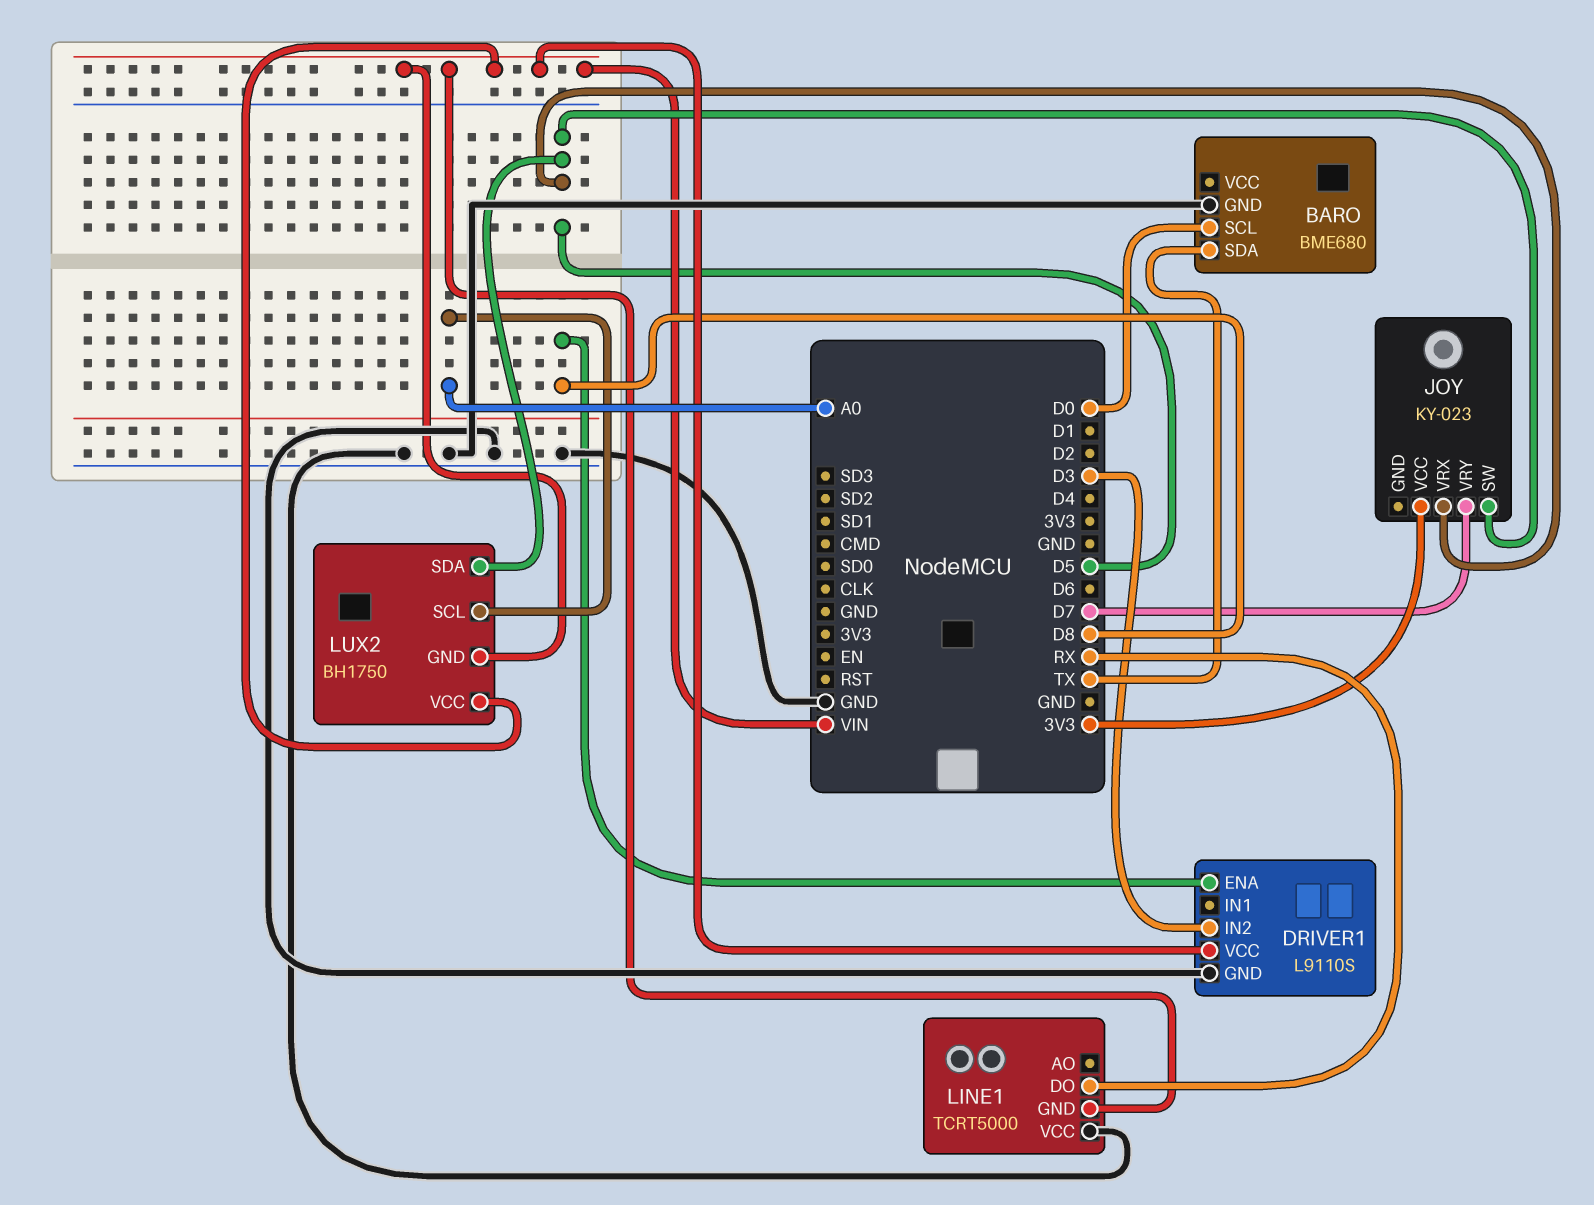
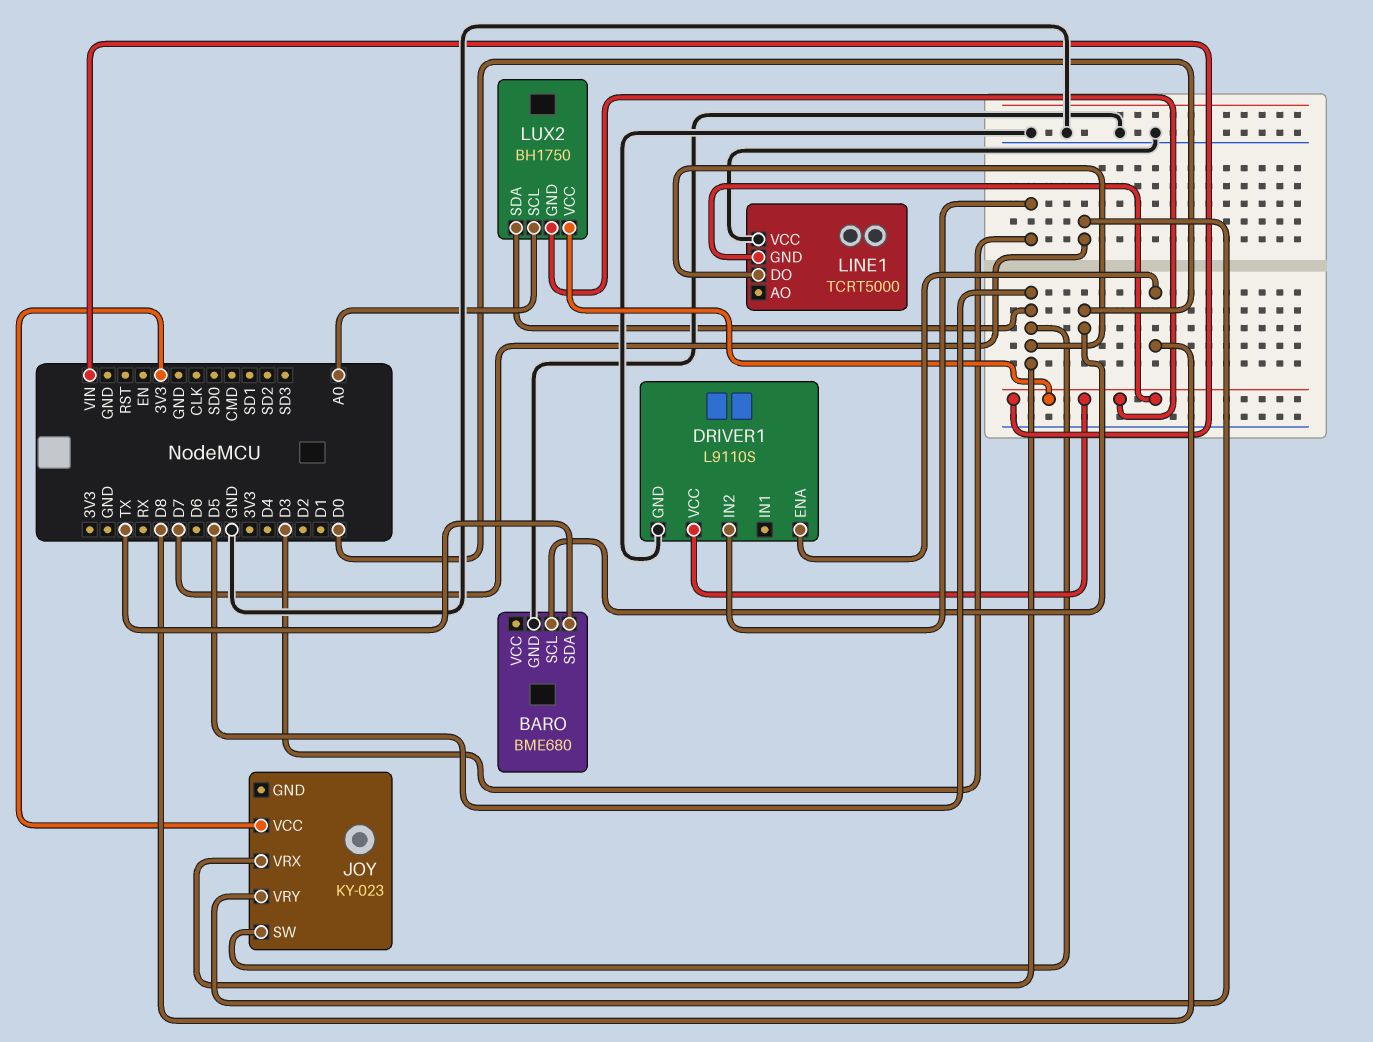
LINE1 pin DO: RX -> D5

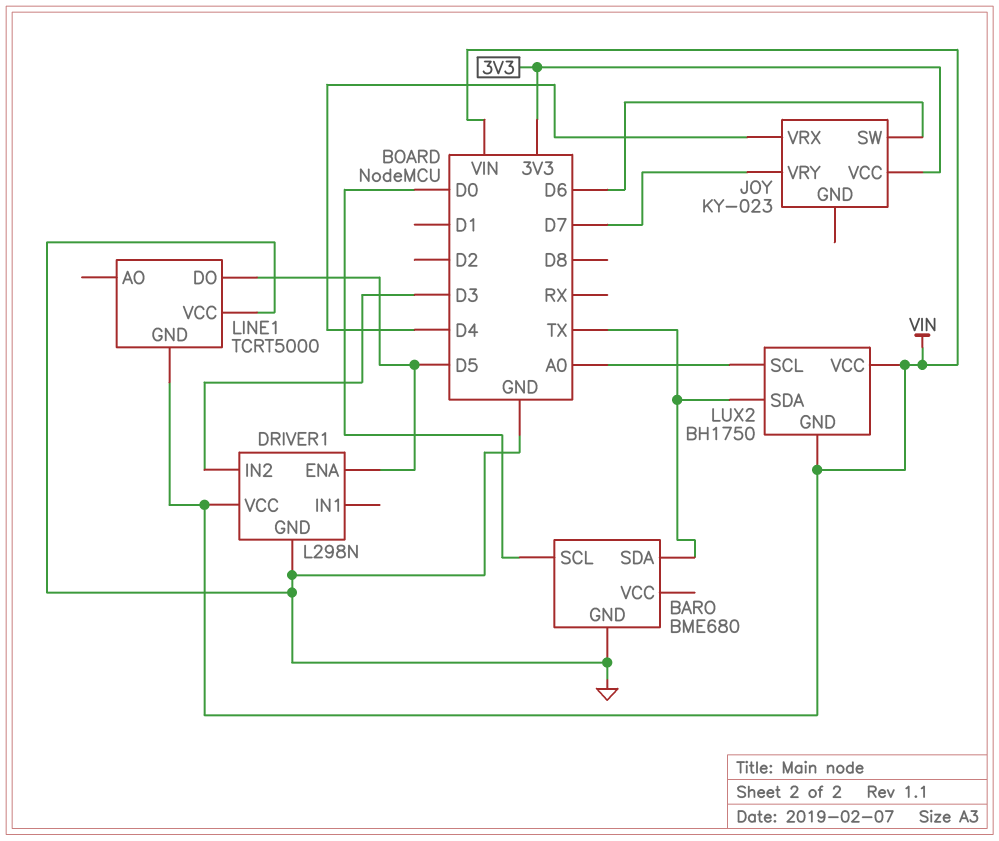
DRIVER1: L9110S -> L298N
DRIVER1 pin ENA: D8 -> D5
JOY pin SW: D5 -> D6
JOY pin VRX: D5 -> D4
LUX2 pin SDA: D5 -> TX

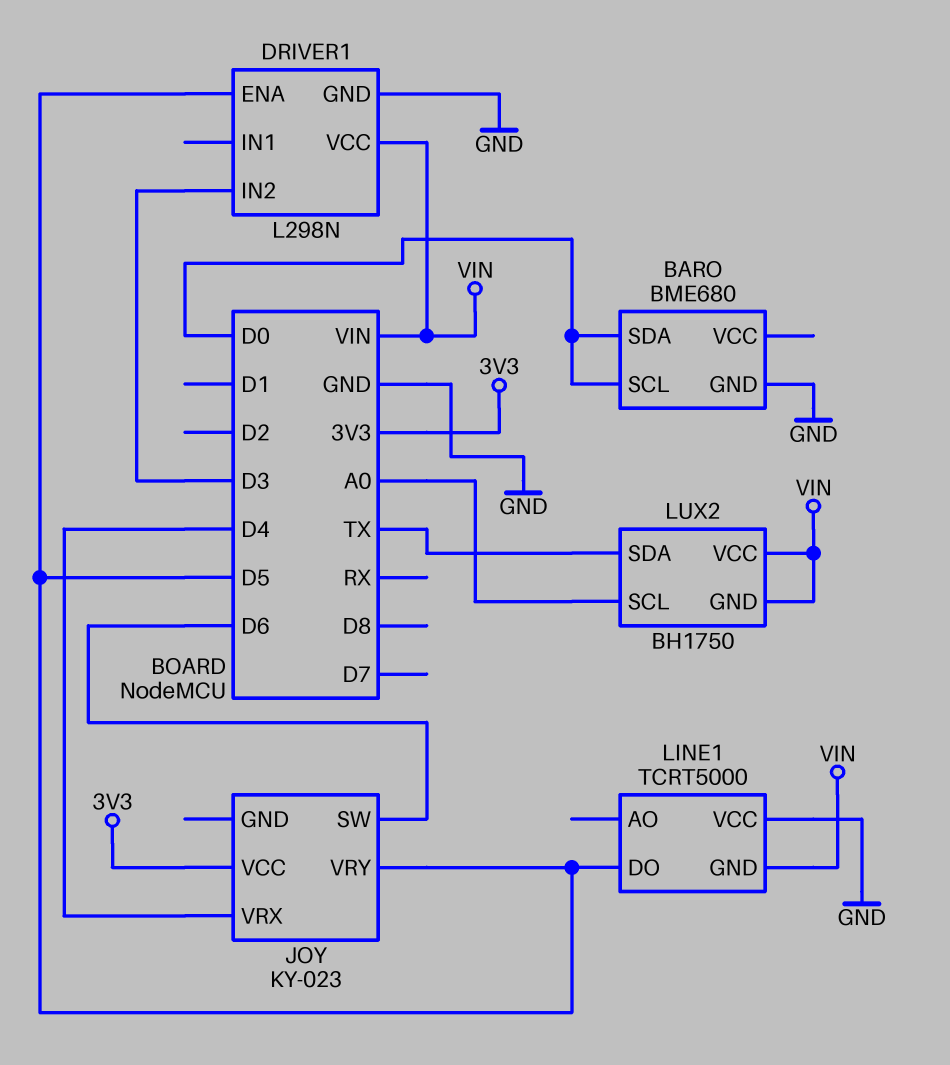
BARO pin SDA: TX -> D0
JOY pin VRY: D7 -> D5

